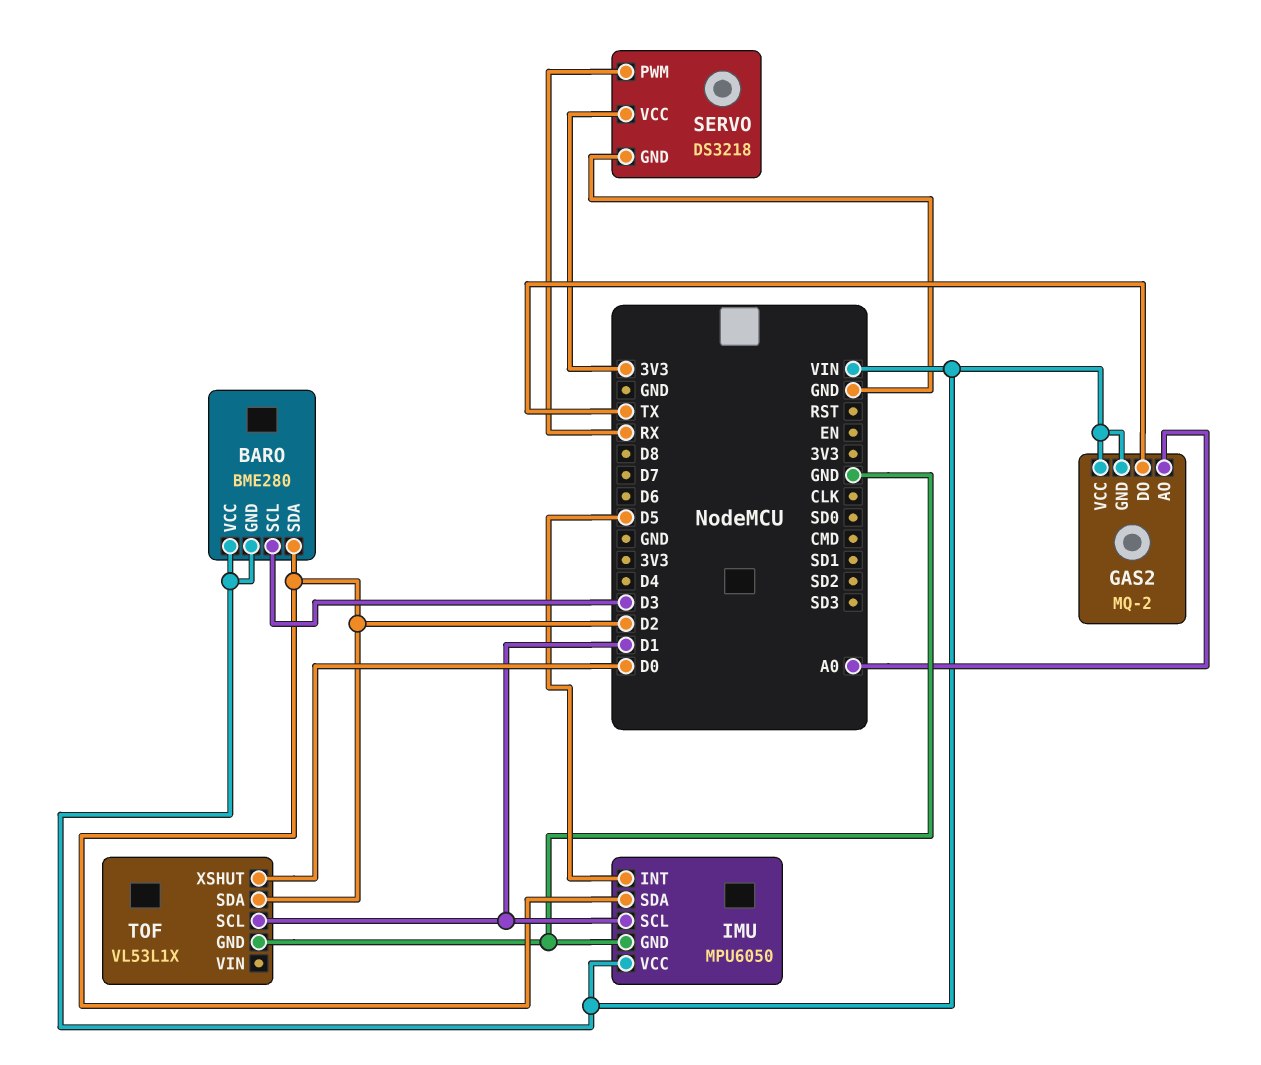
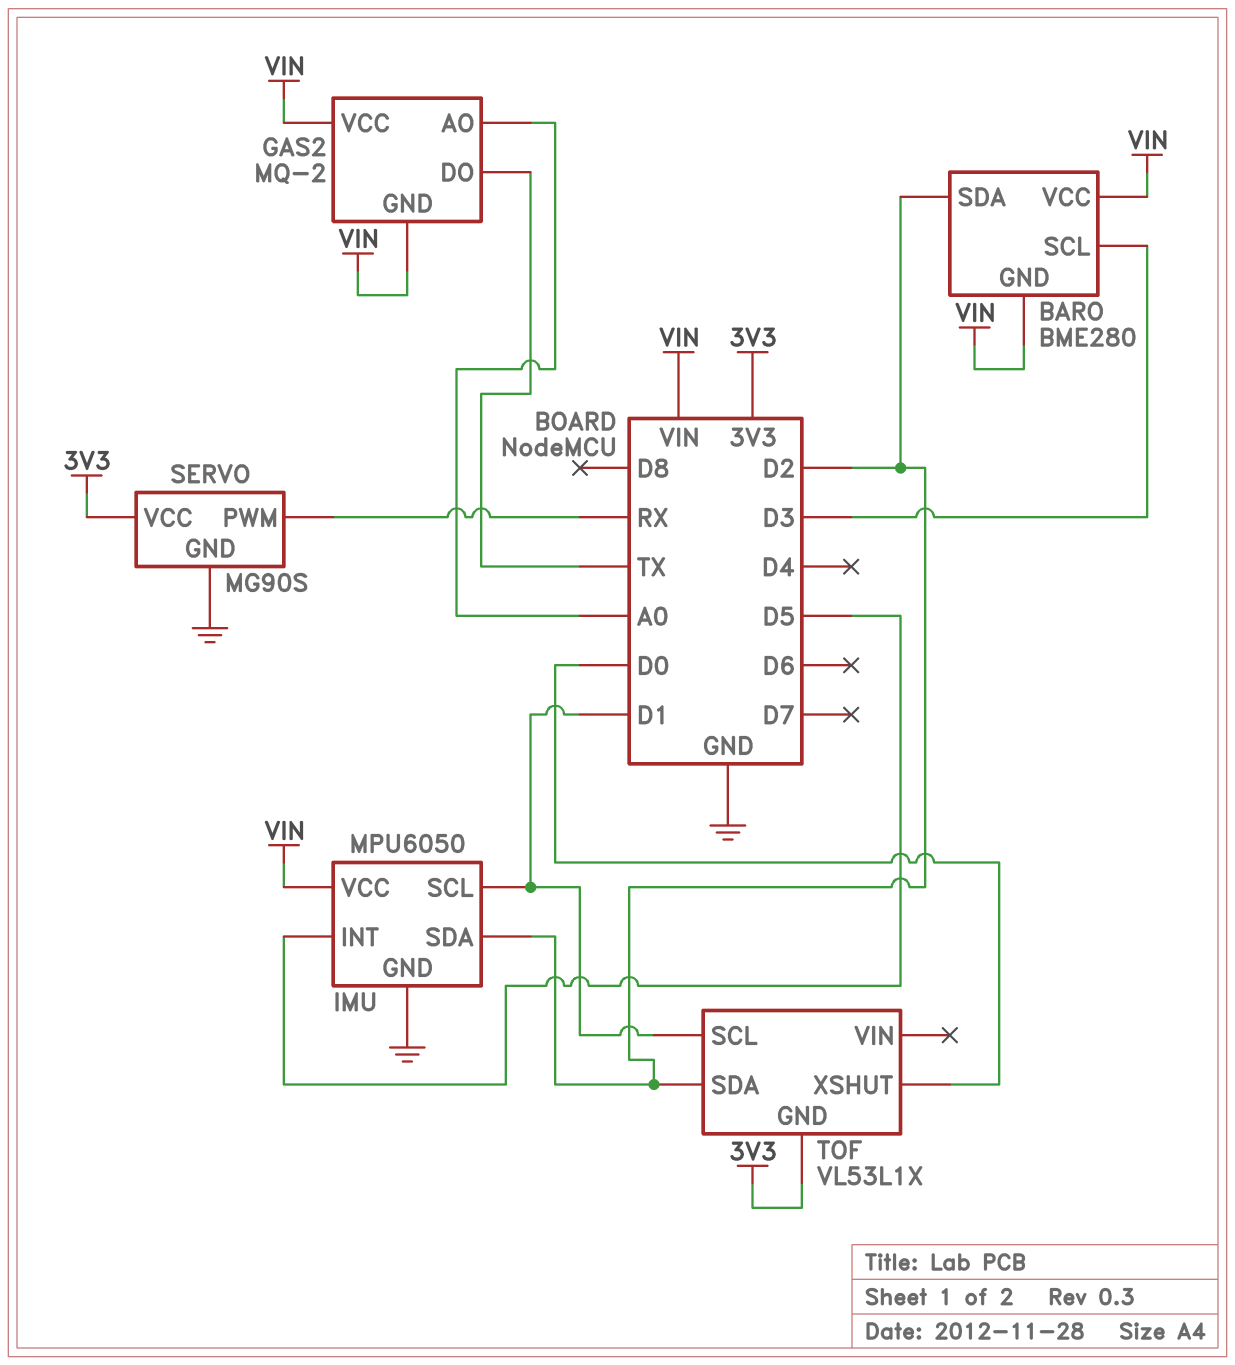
SERVO: DS3218 -> MG90S
TOF pin GND: GND -> 3V3

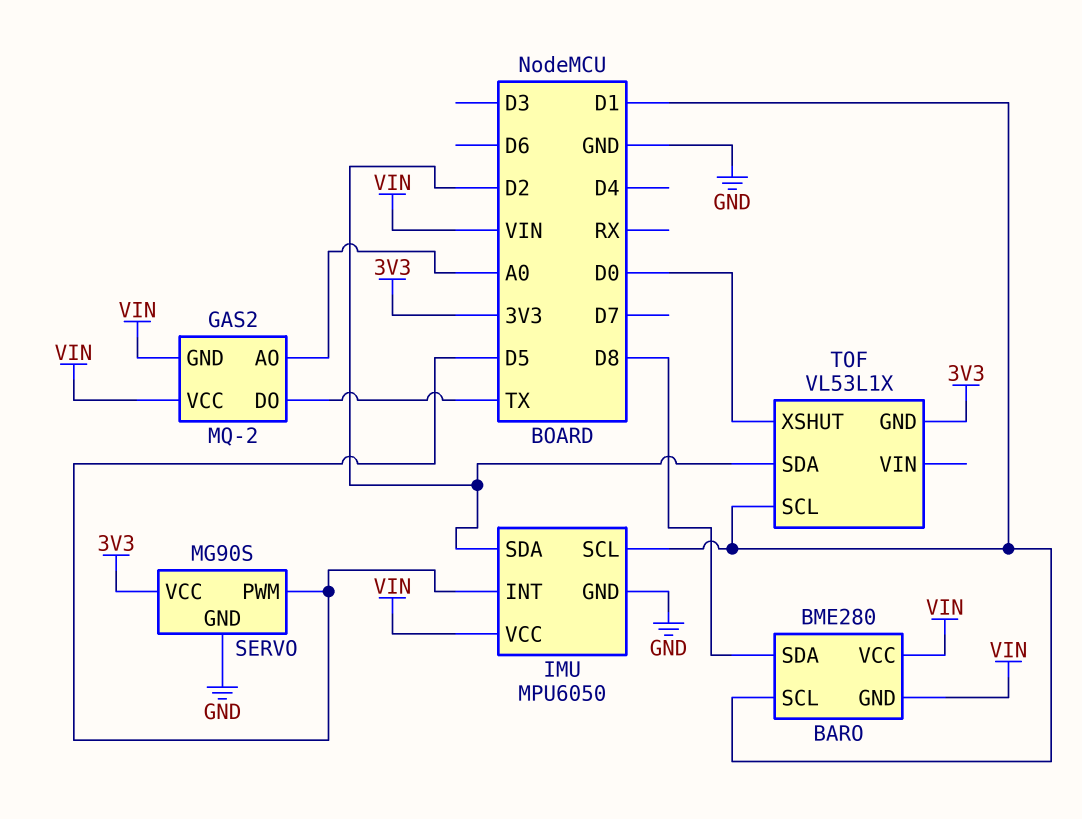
BARO pin SCL: D3 -> D1
BARO pin SDA: D2 -> D8
SERVO pin PWM: RX -> D5

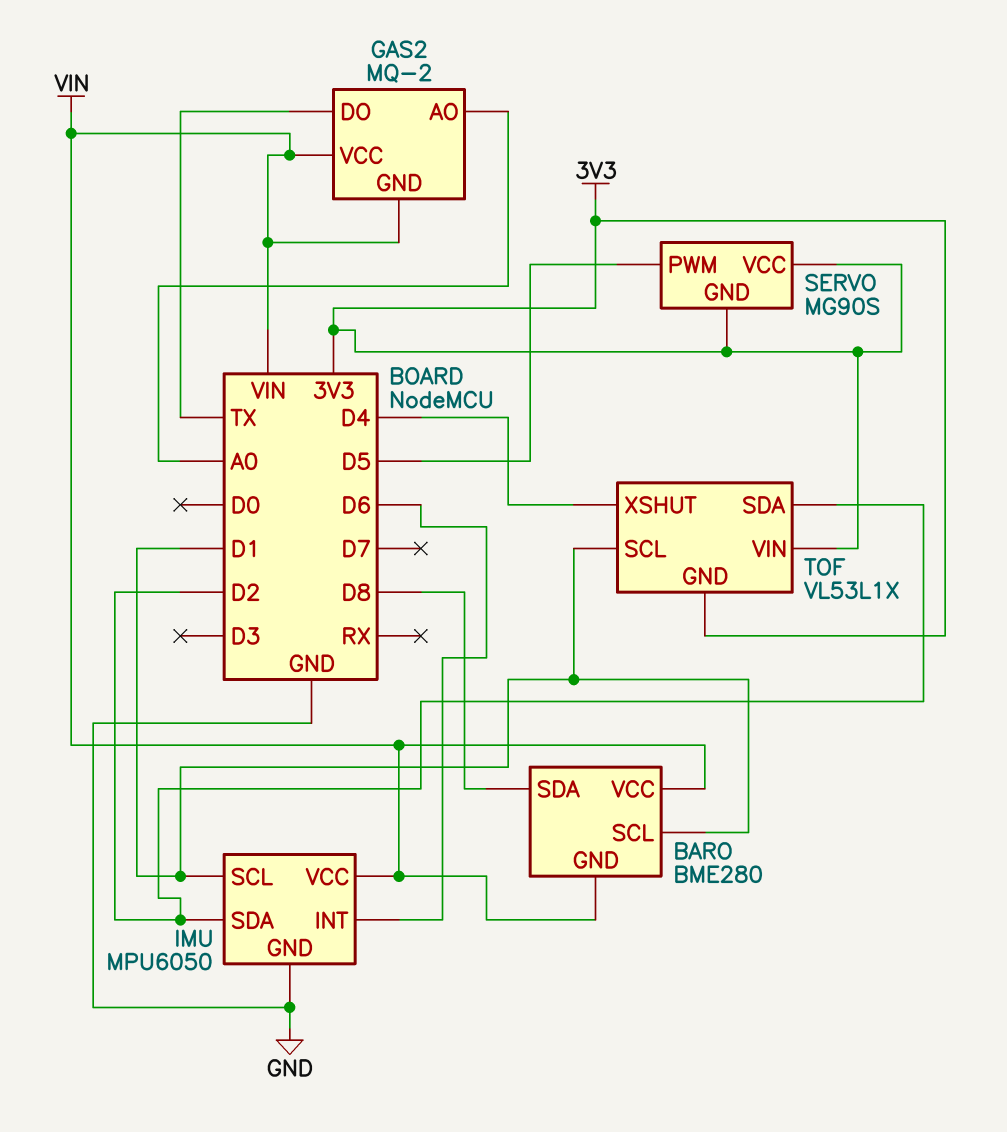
IMU pin INT: D5 -> D6
SERVO pin GND: GND -> 3V3
TOF pin VIN: none -> 3V3
TOF pin XSHUT: D0 -> D4

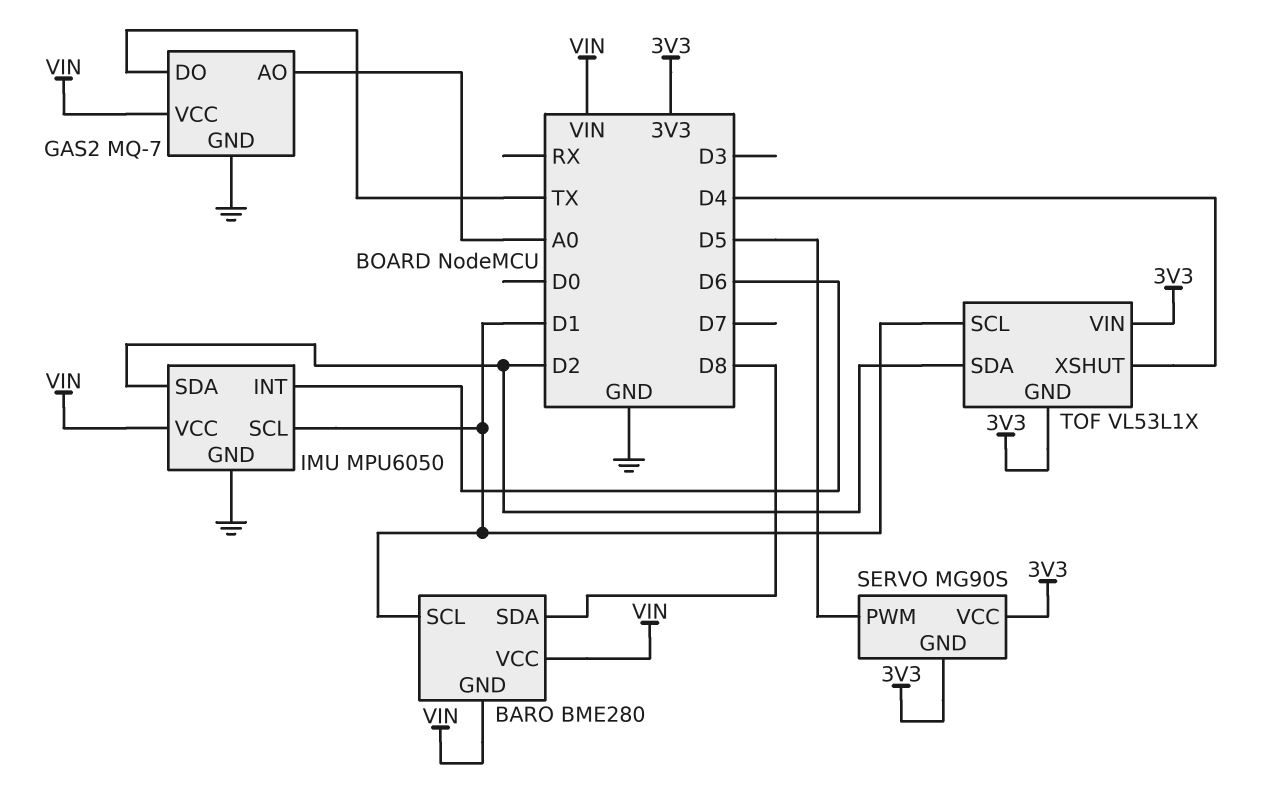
GAS2: MQ-2 -> MQ-7
GAS2 pin GND: VIN -> GND

